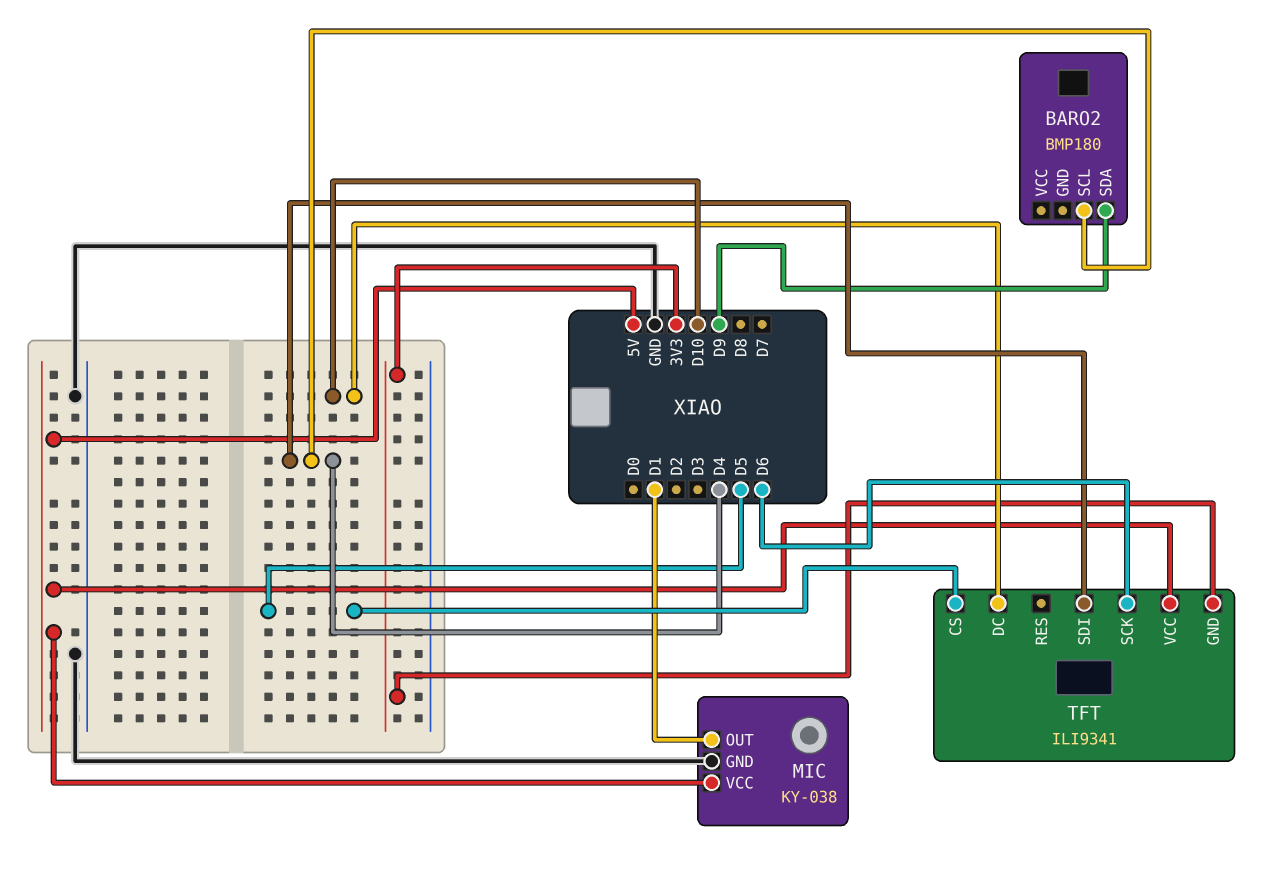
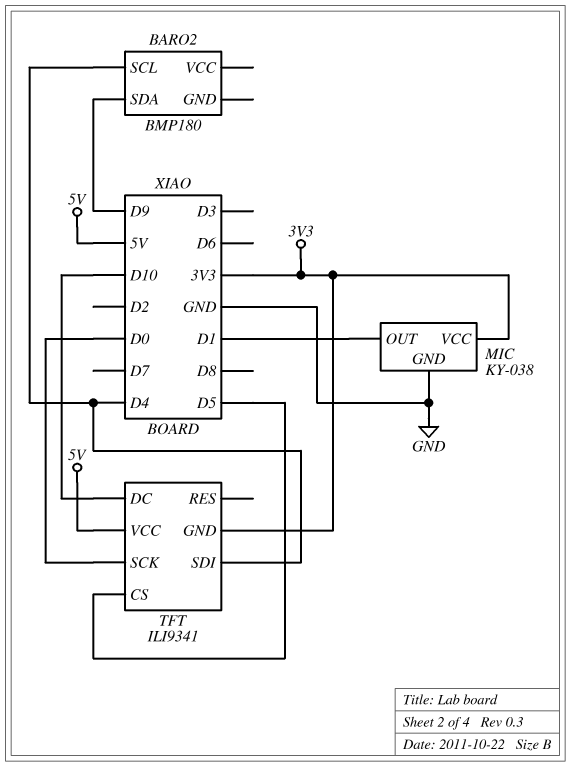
MIC pin VCC: 5V -> 3V3
TFT pin SCK: D6 -> D0

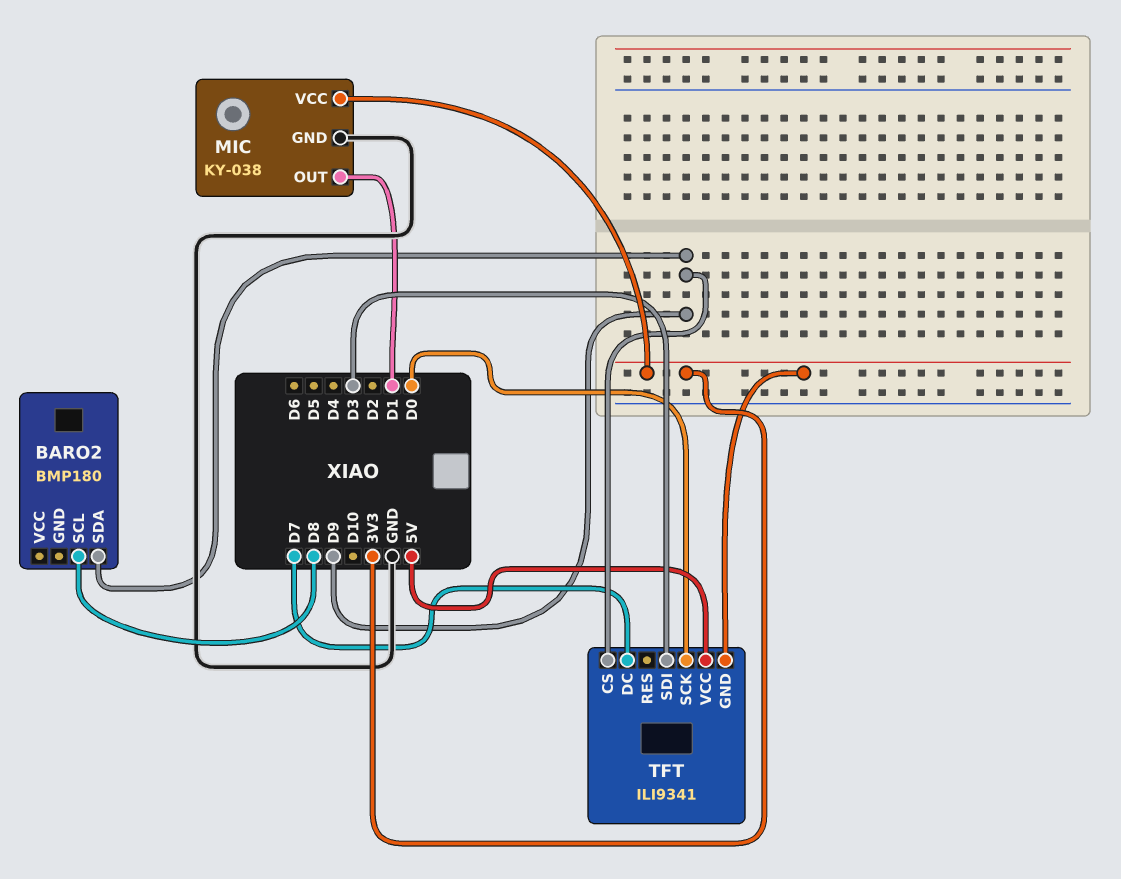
BARO2 pin SCL: D4 -> D8
TFT pin CS: D5 -> D9
TFT pin DC: D10 -> D7
TFT pin SDI: D4 -> D3

